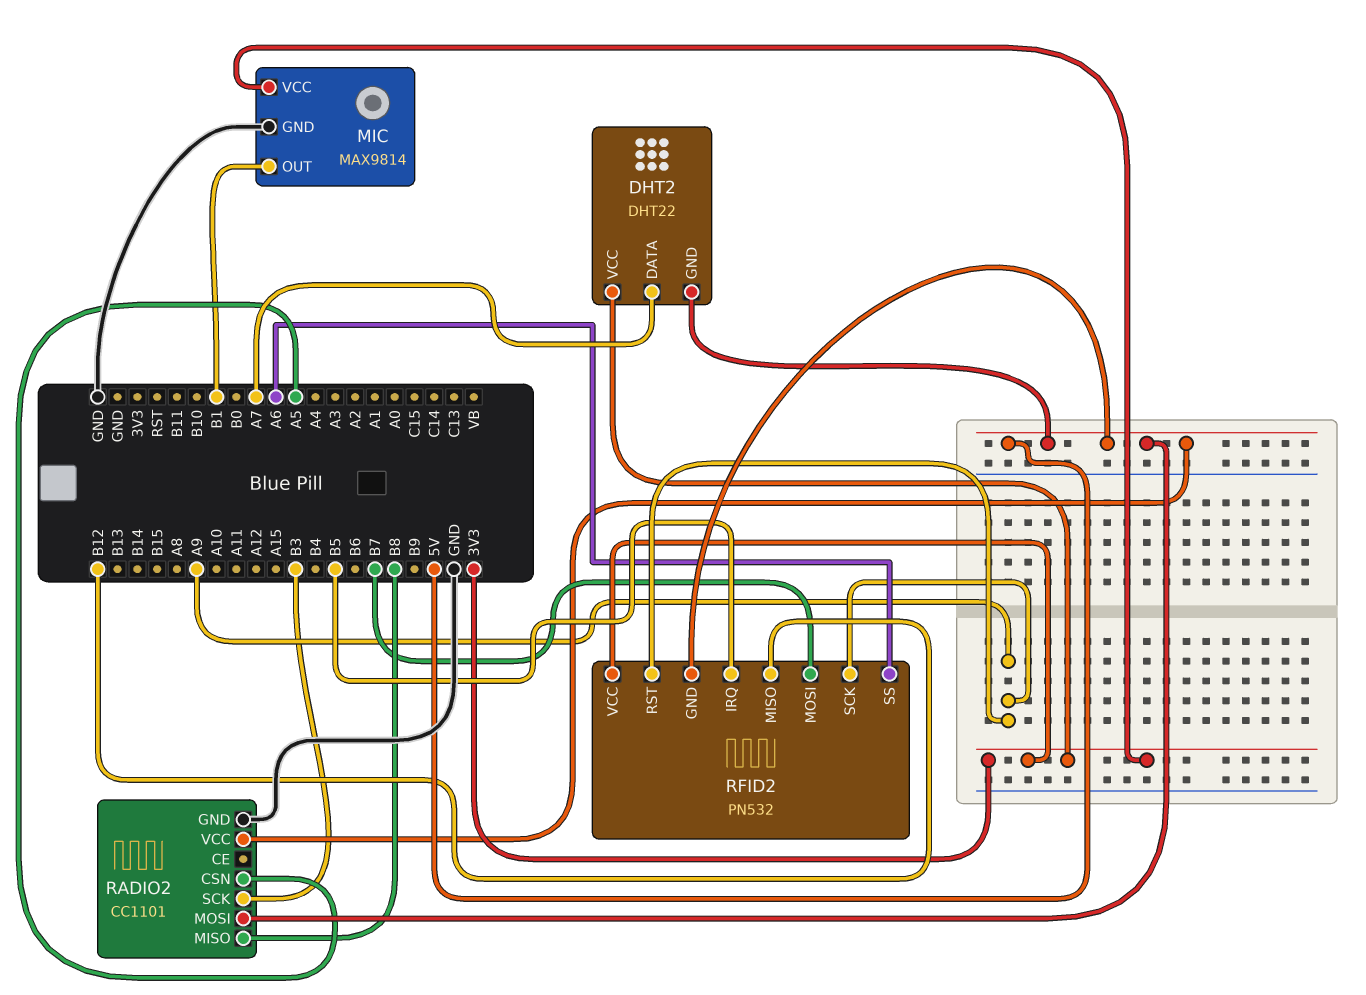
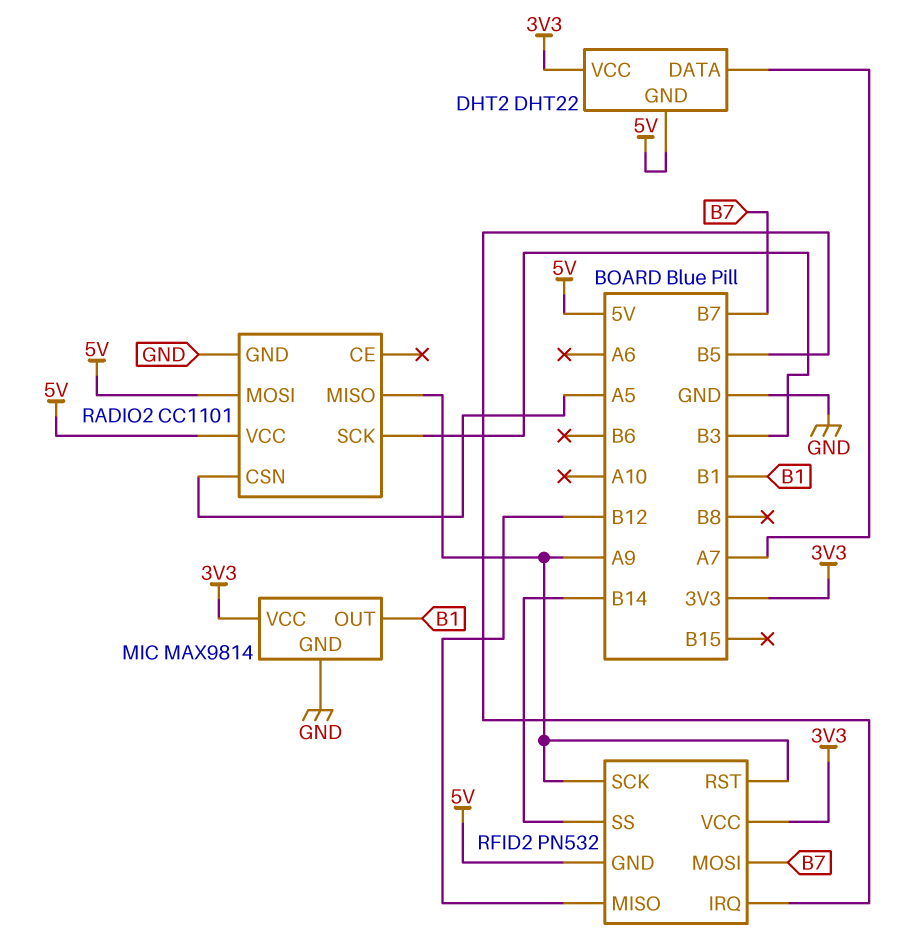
RADIO2 pin MISO: B8 -> A9
RFID2 pin SS: A6 -> B14

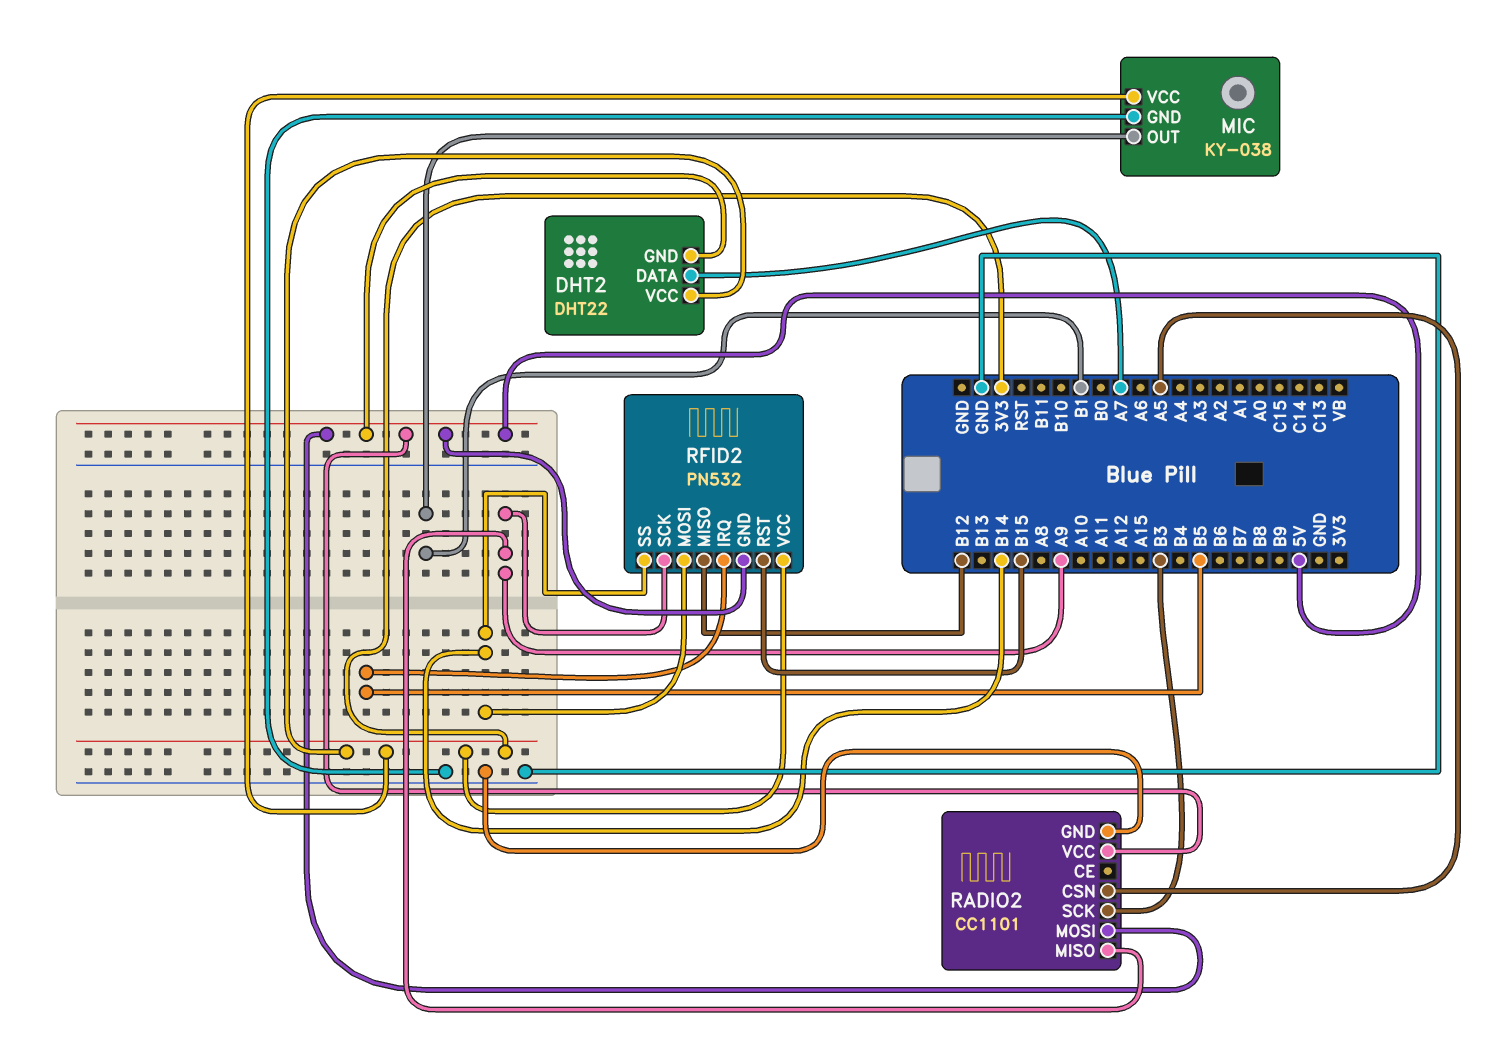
MIC: MAX9814 -> KY-038
RFID2 pin MOSI: B7 -> B14
RFID2 pin RST: A9 -> B15

